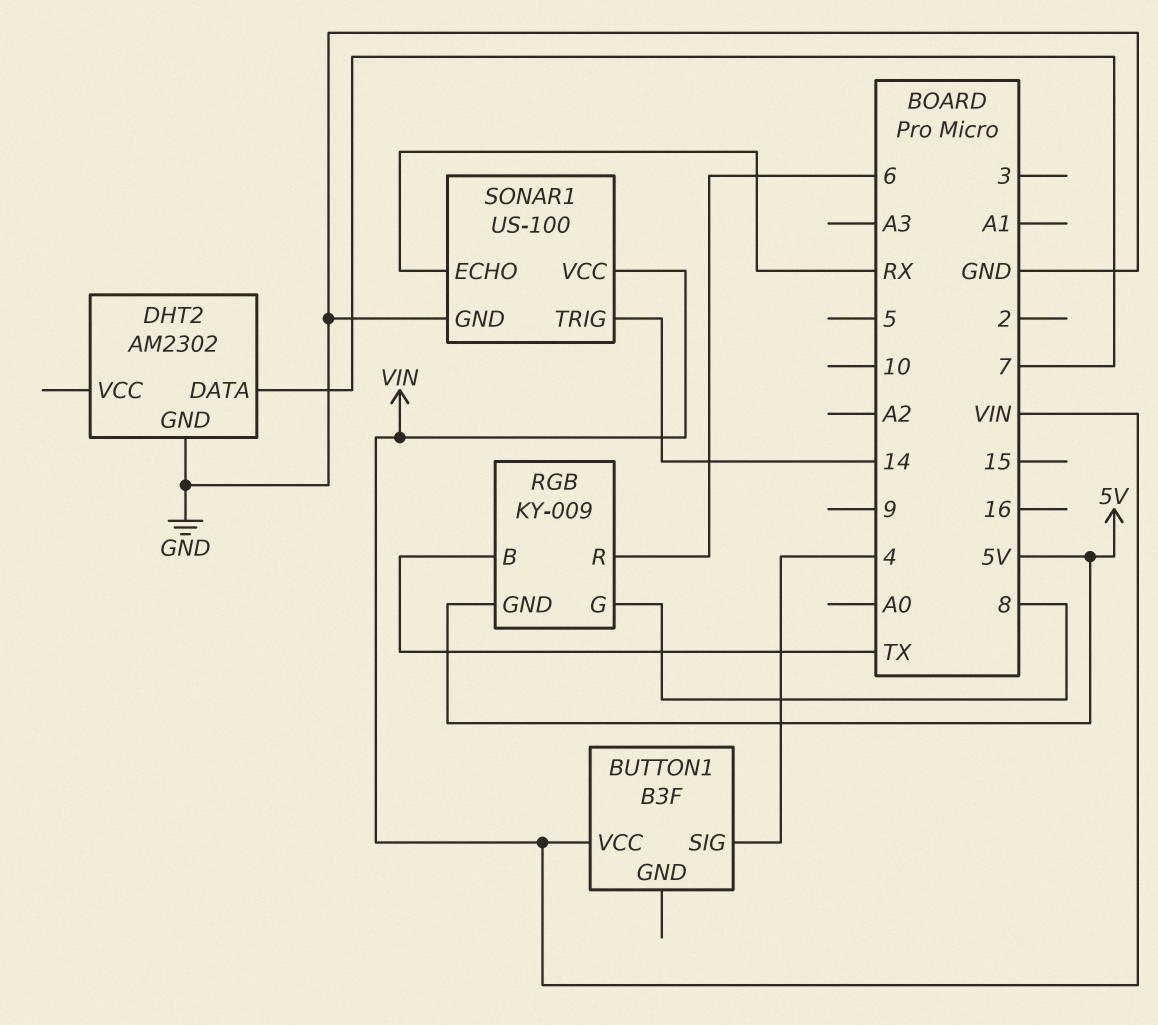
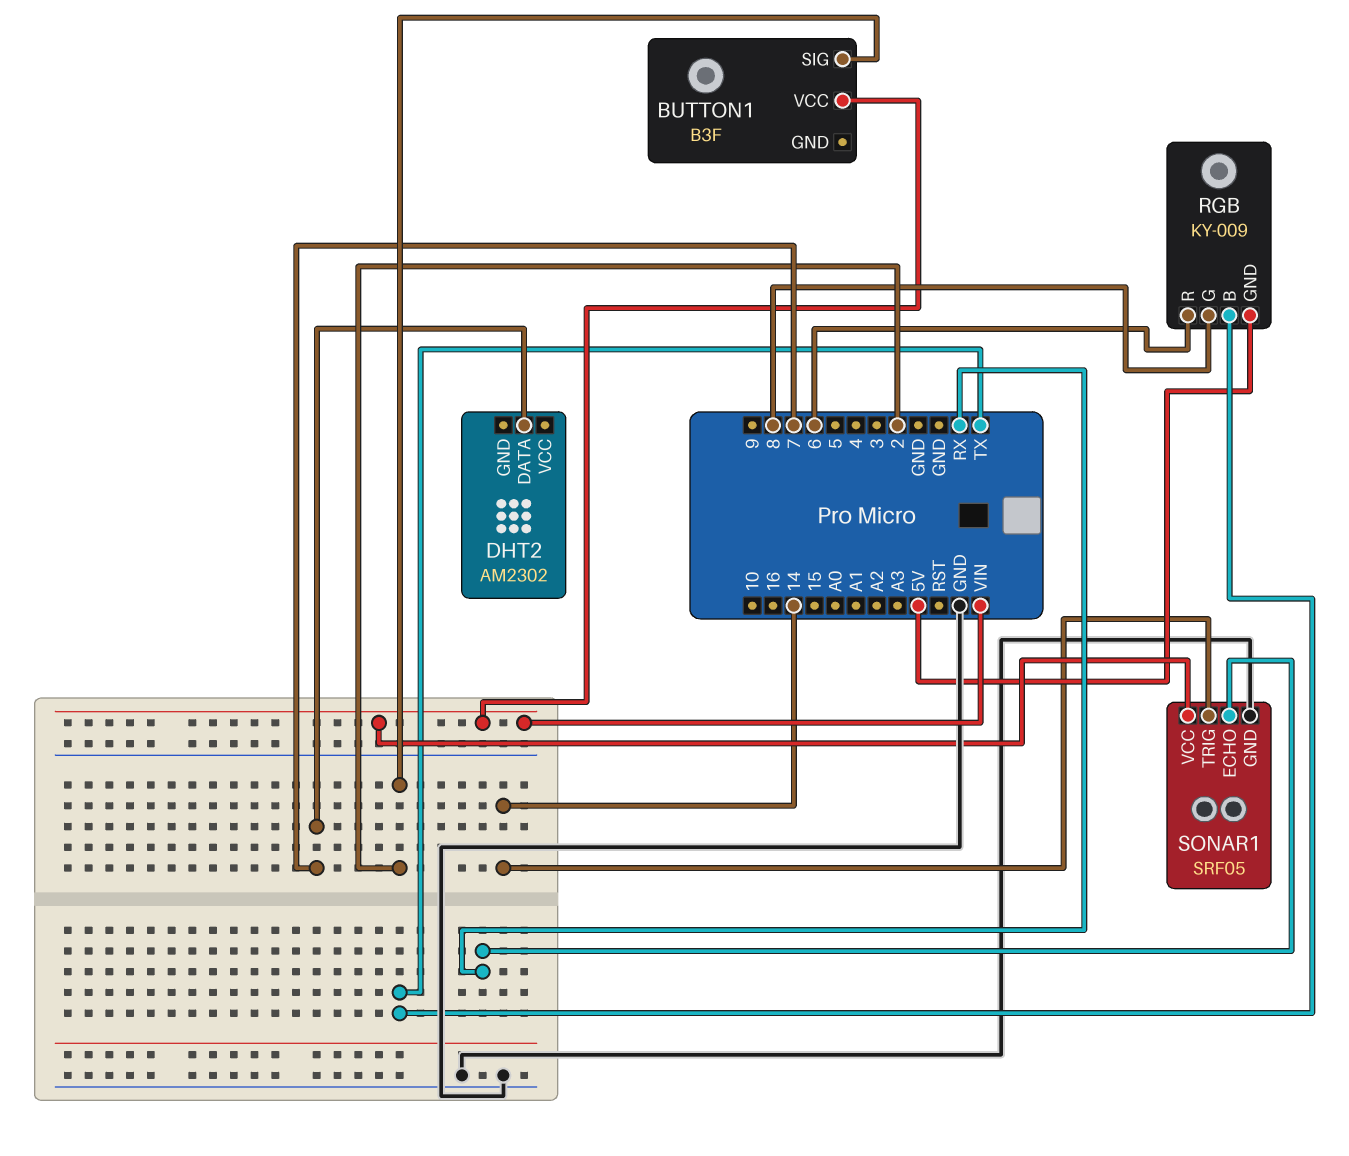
BUTTON1 pin SIG: 4 -> 2
DHT2 pin GND: GND -> none
SONAR1: US-100 -> SRF05

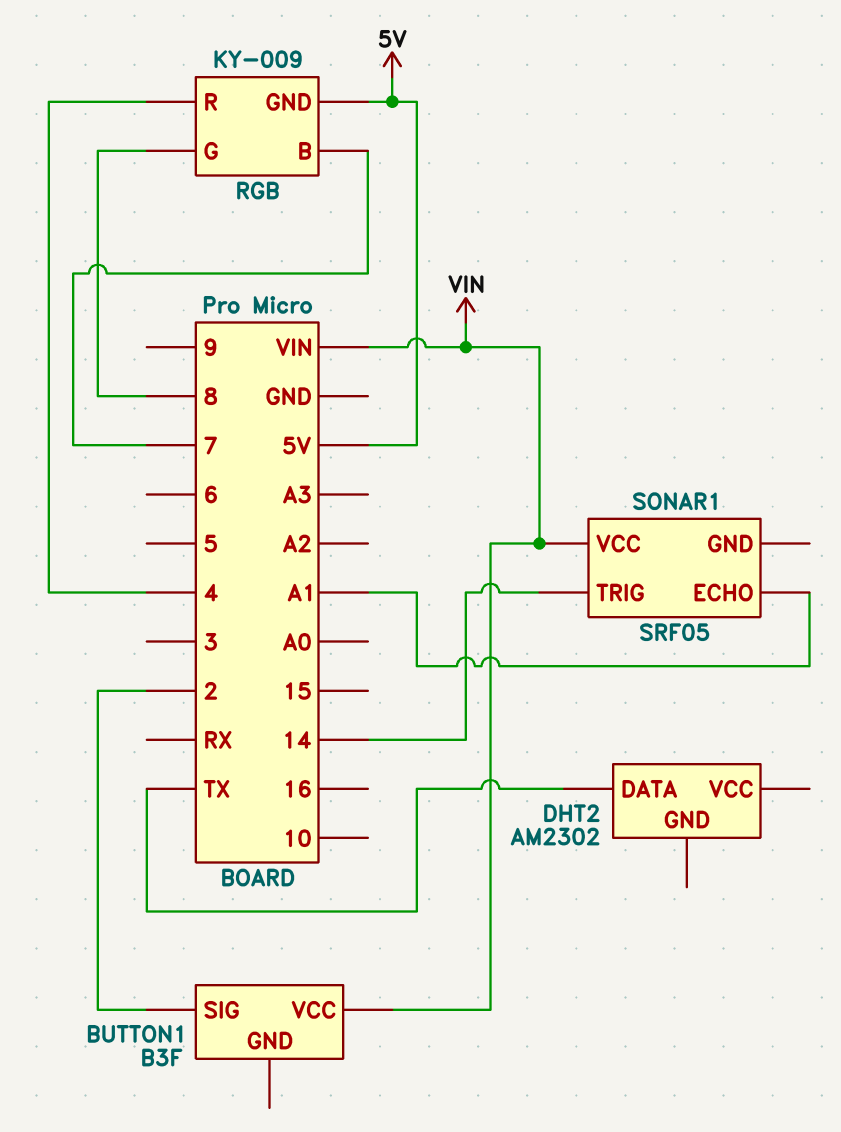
DHT2 pin DATA: 7 -> TX
RGB pin B: TX -> 7
RGB pin R: 6 -> 4
SONAR1 pin ECHO: RX -> A1
SONAR1 pin GND: GND -> none

